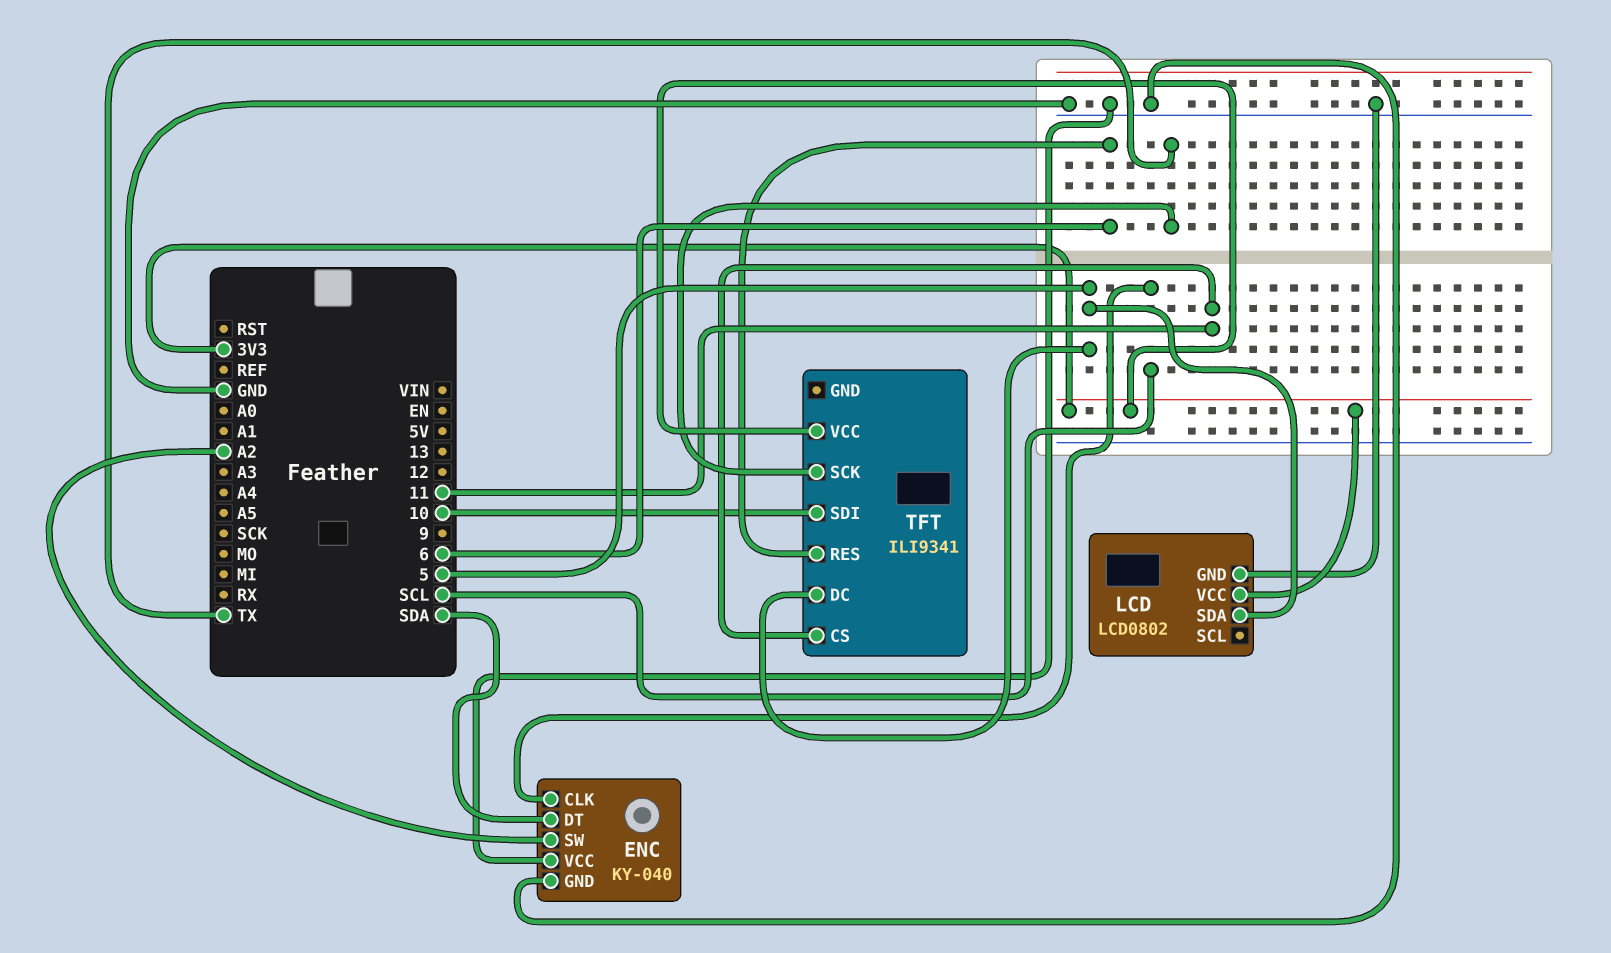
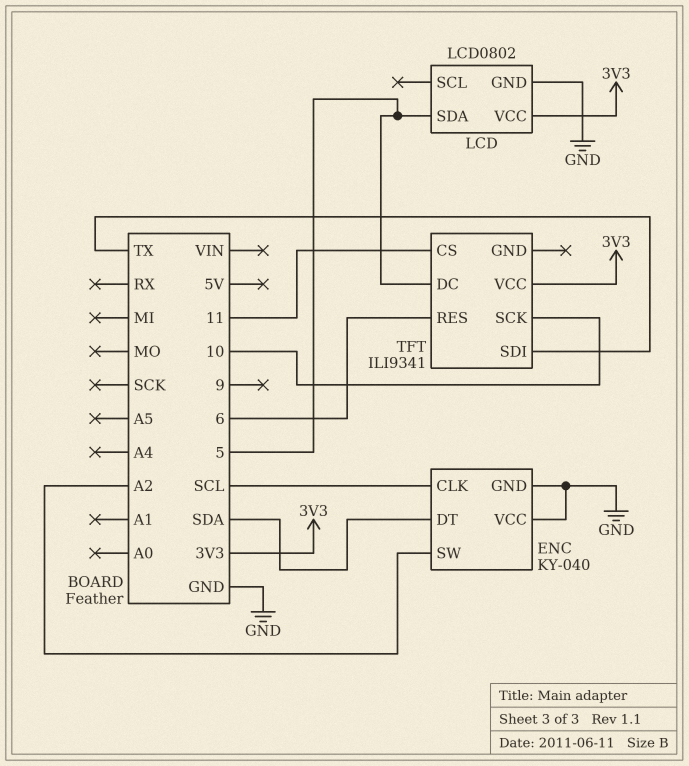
TFT pin SCK: TX -> 10
TFT pin SDI: 10 -> TX

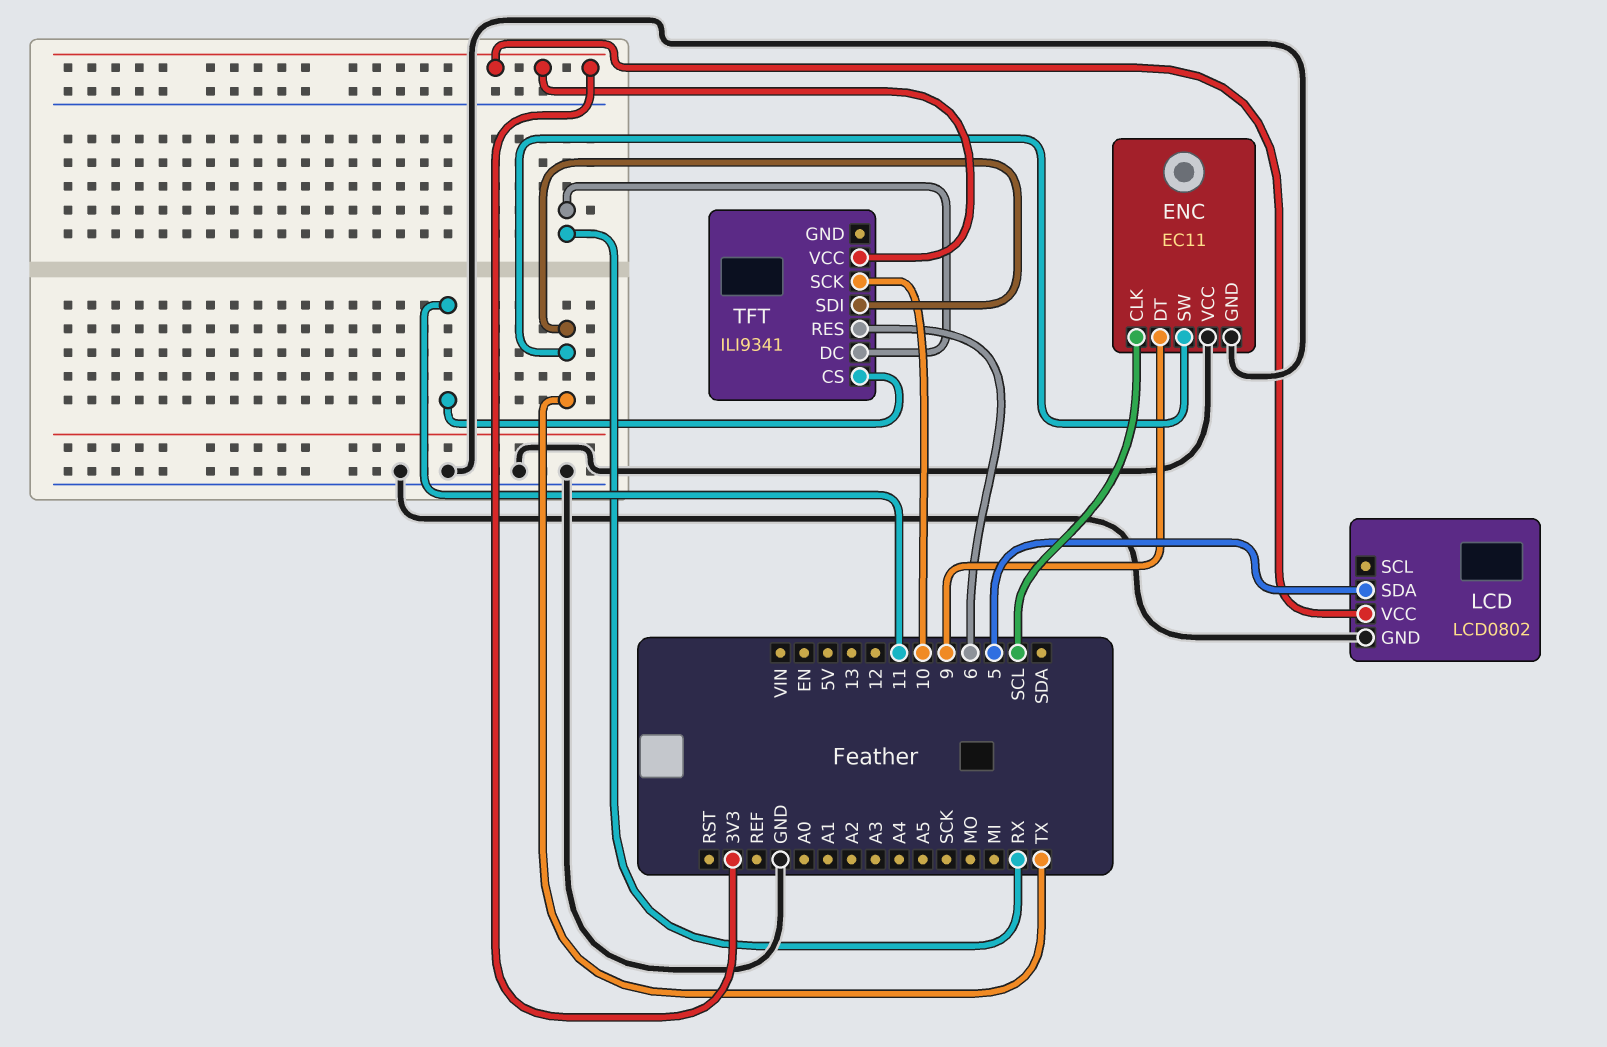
ENC: KY-040 -> EC11
ENC pin DT: SDA -> 9
ENC pin SW: A2 -> TX
TFT pin DC: 5 -> RX

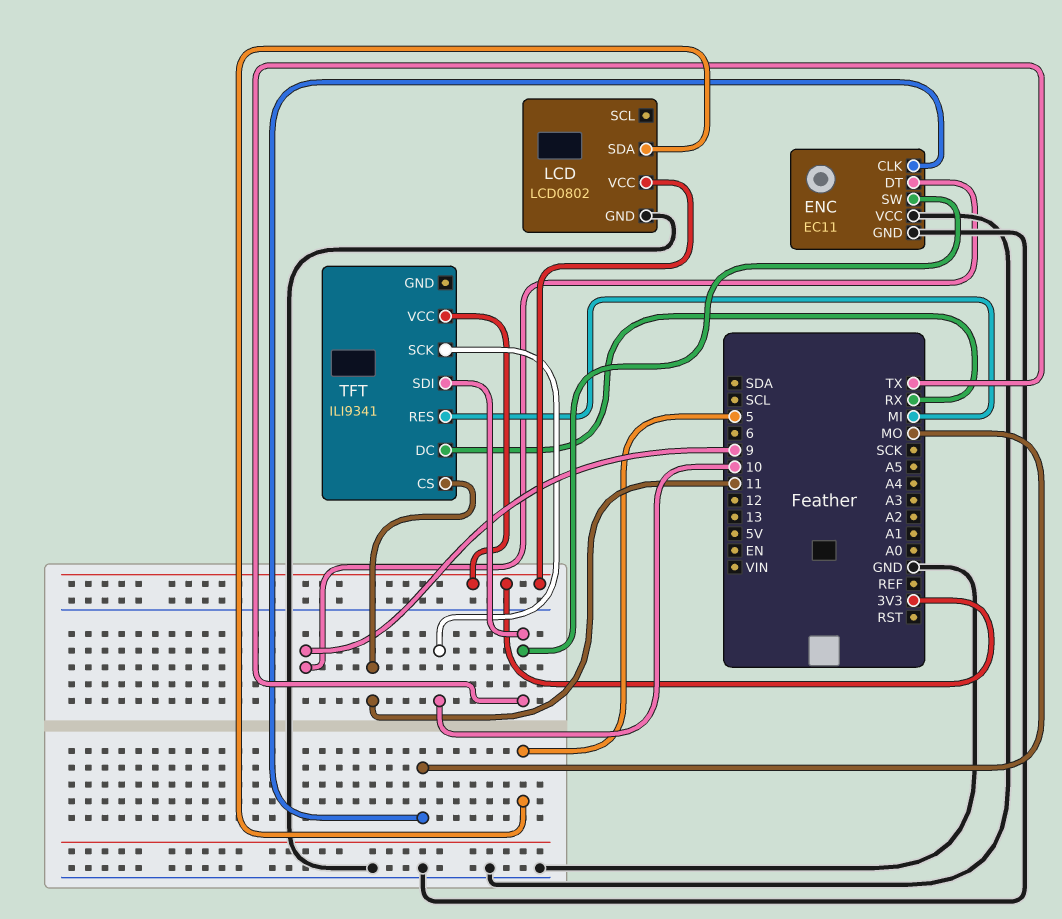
ENC pin CLK: SCL -> MO
TFT pin RES: 6 -> MI

